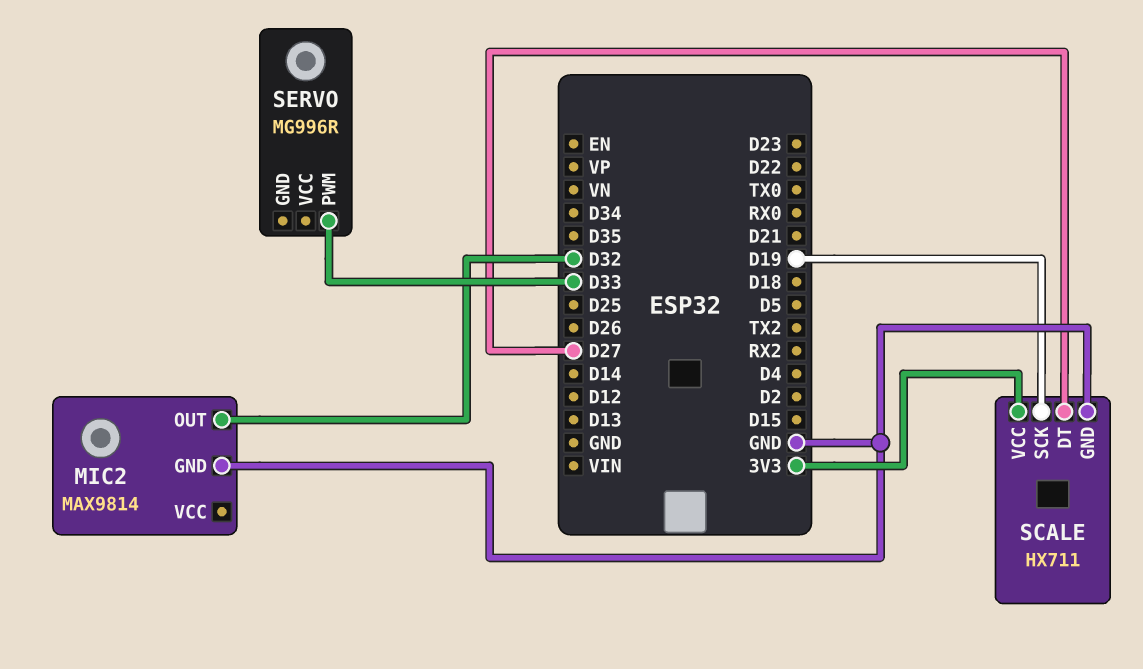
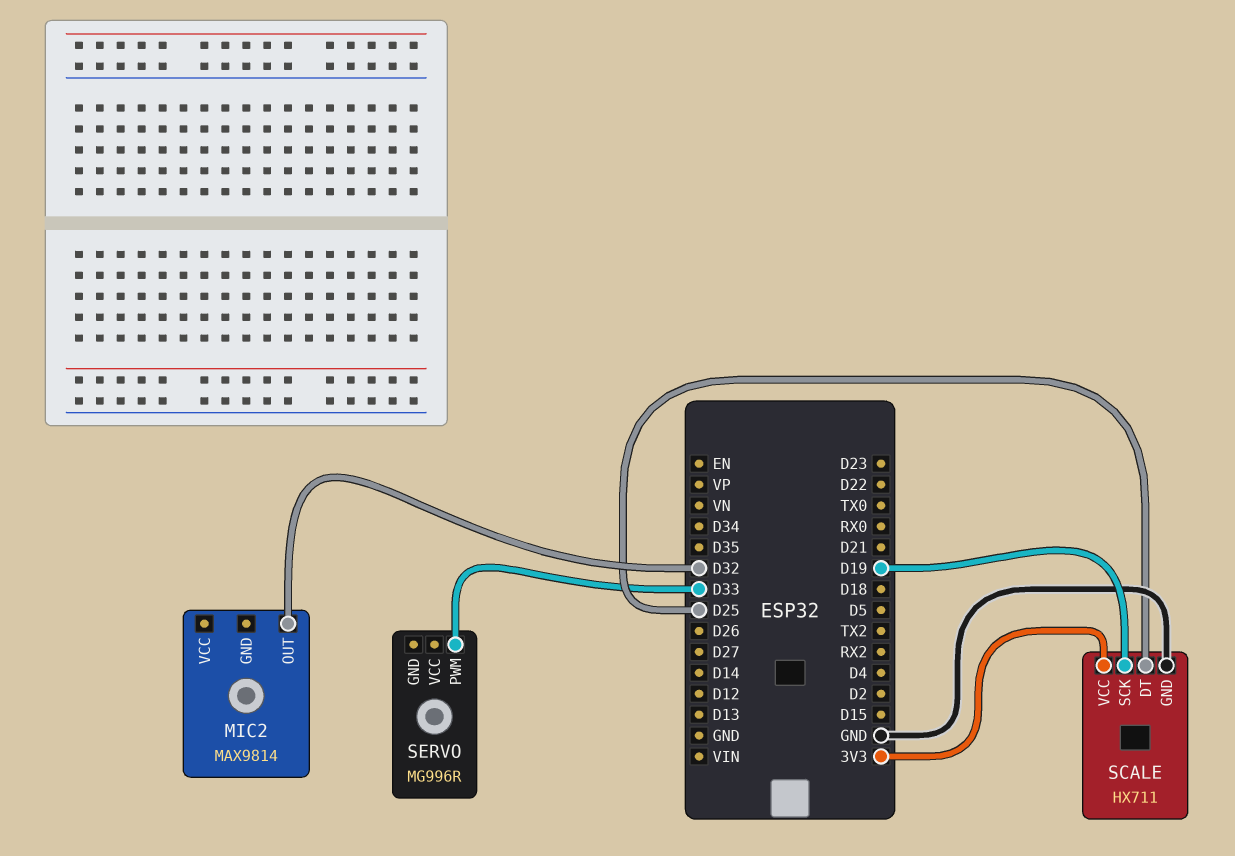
MIC2 pin GND: GND -> none
SCALE pin DT: D27 -> D25

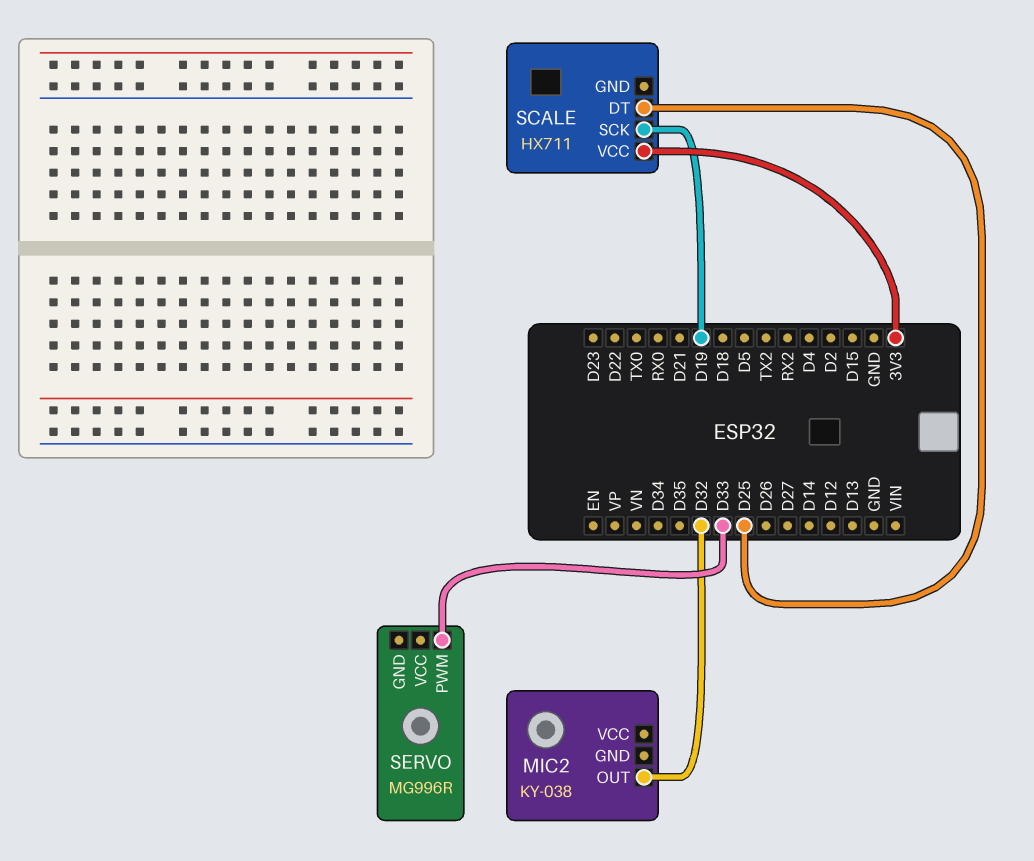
MIC2: MAX9814 -> KY-038
SCALE pin GND: GND -> none

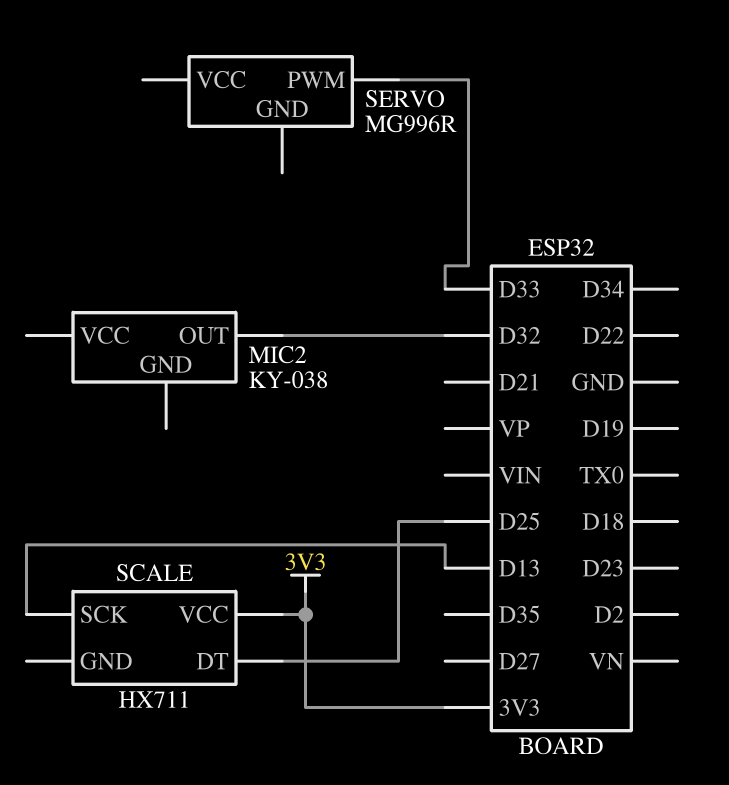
SCALE pin SCK: D19 -> D13

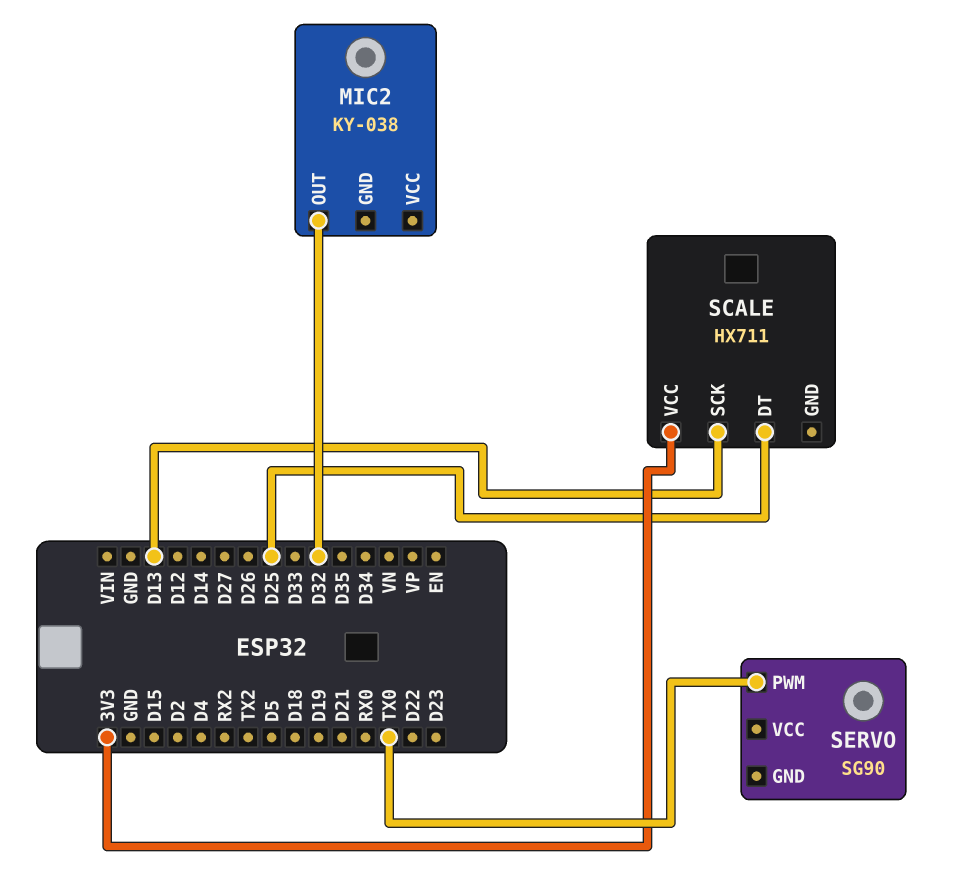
SERVO: MG996R -> SG90
SERVO pin PWM: D33 -> TX0

